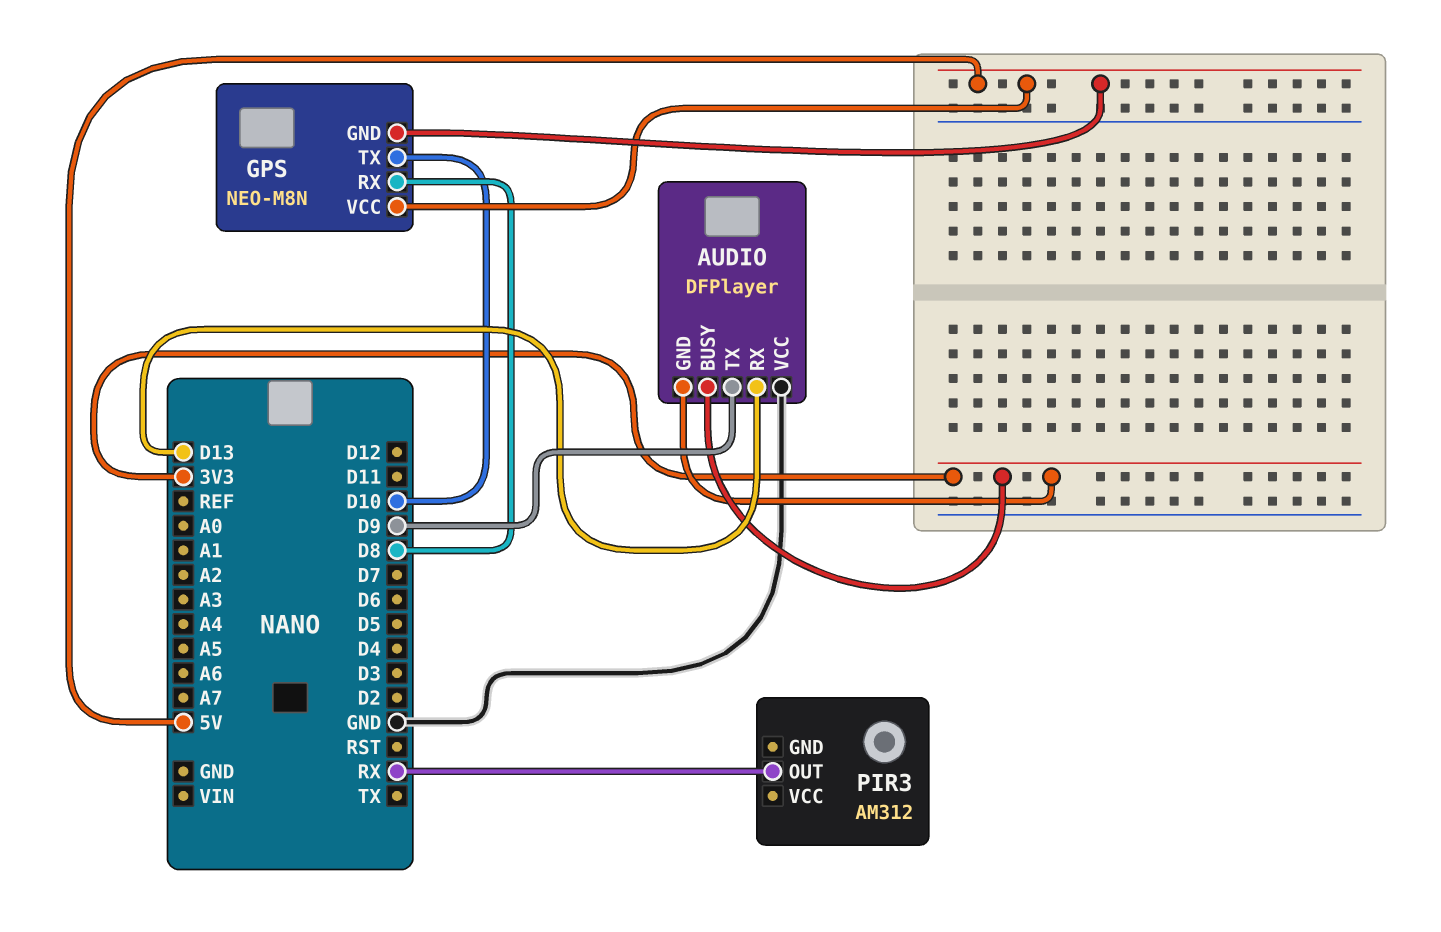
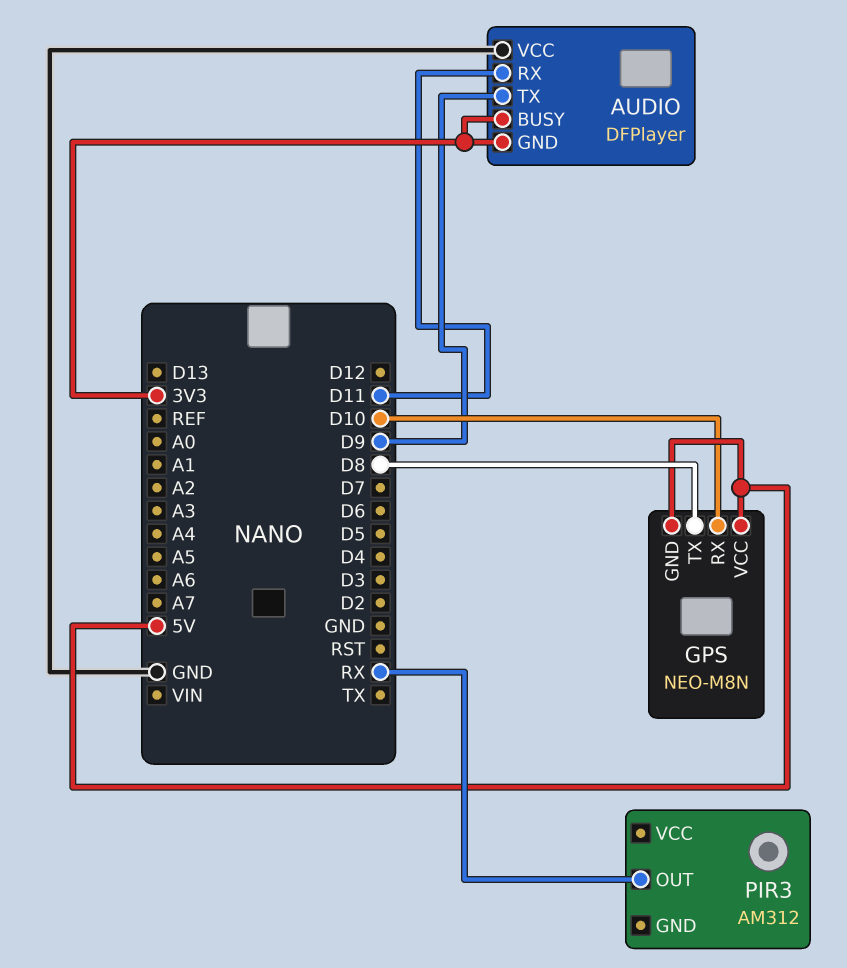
AUDIO pin RX: D13 -> D11
GPS pin RX: D8 -> D10
GPS pin TX: D10 -> D8

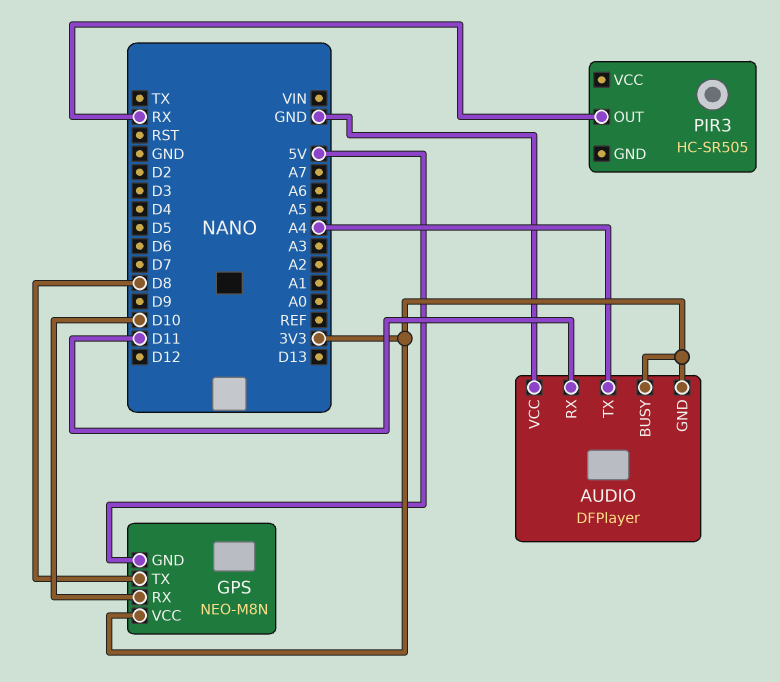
AUDIO pin TX: D9 -> A4
GPS pin VCC: 5V -> 3V3
PIR3: AM312 -> HC-SR505

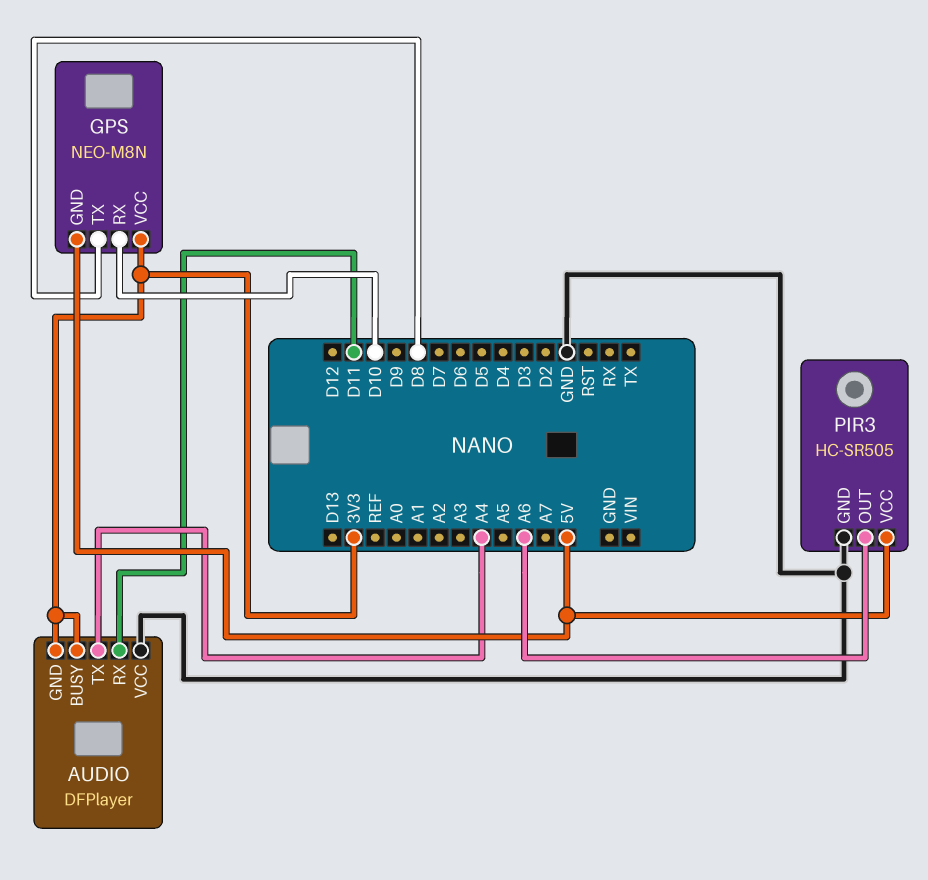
PIR3 pin GND: none -> GND
PIR3 pin OUT: RX -> A6
PIR3 pin VCC: none -> 5V

